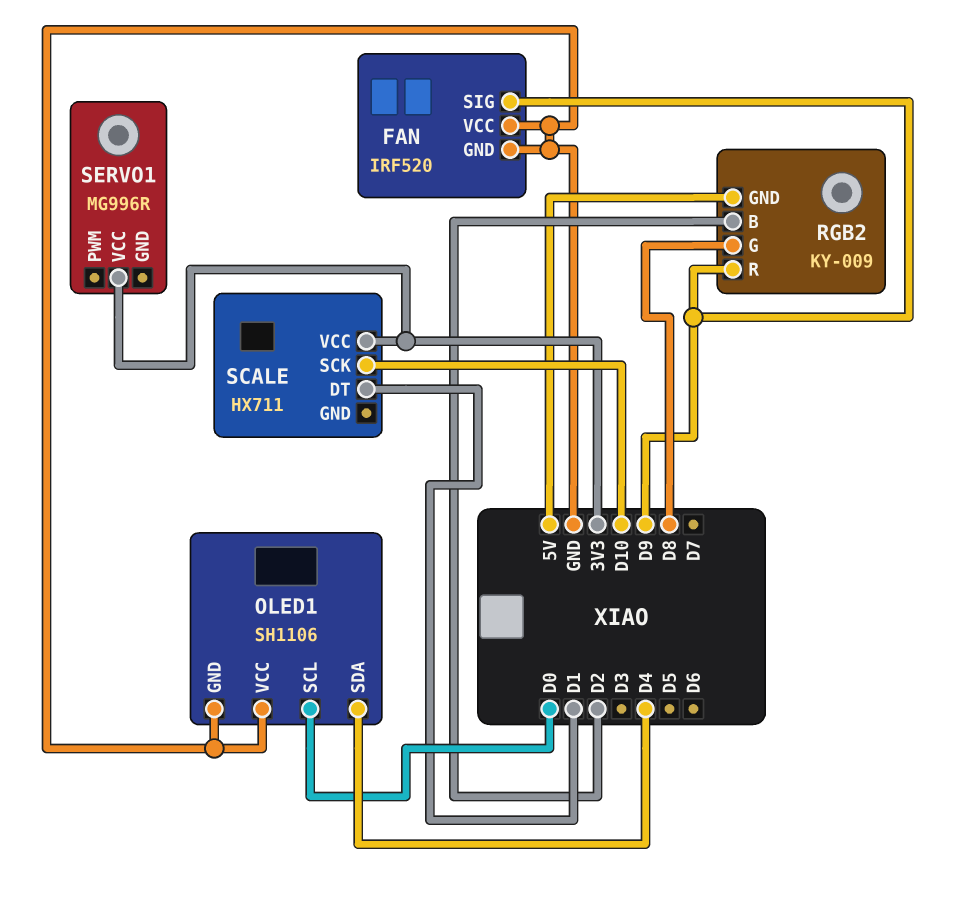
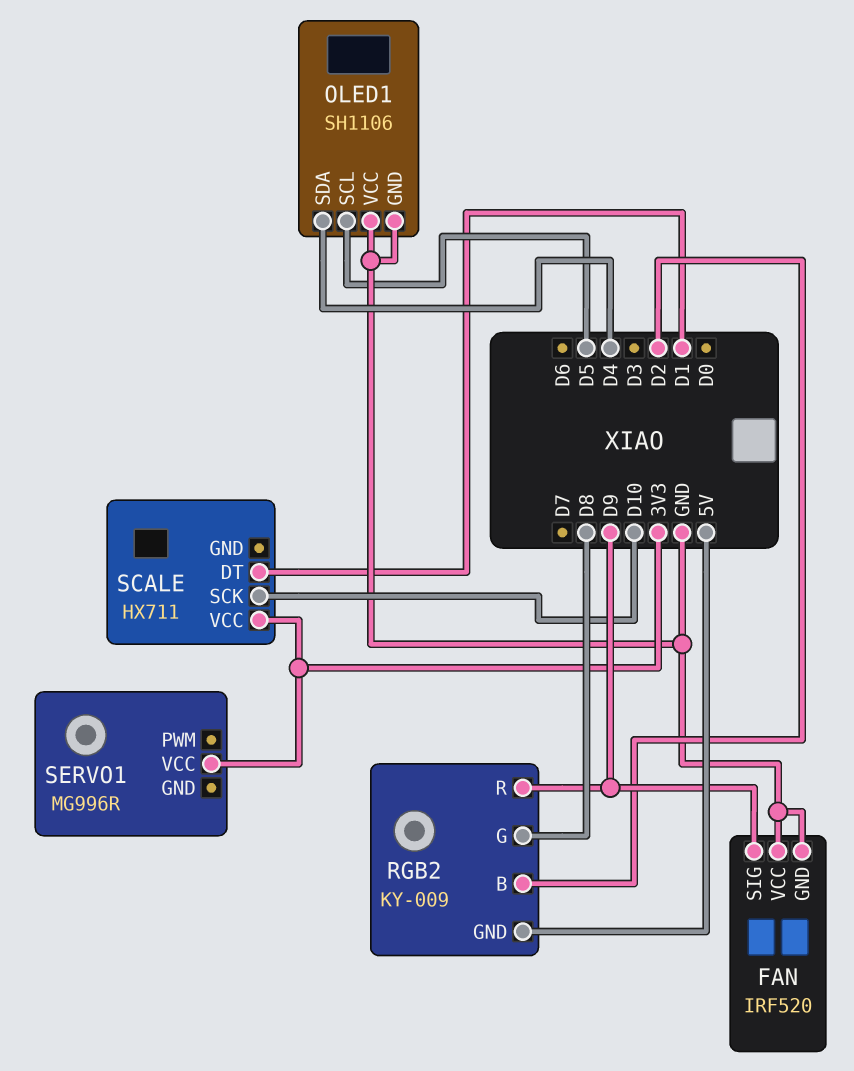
OLED1 pin SCL: D0 -> D5

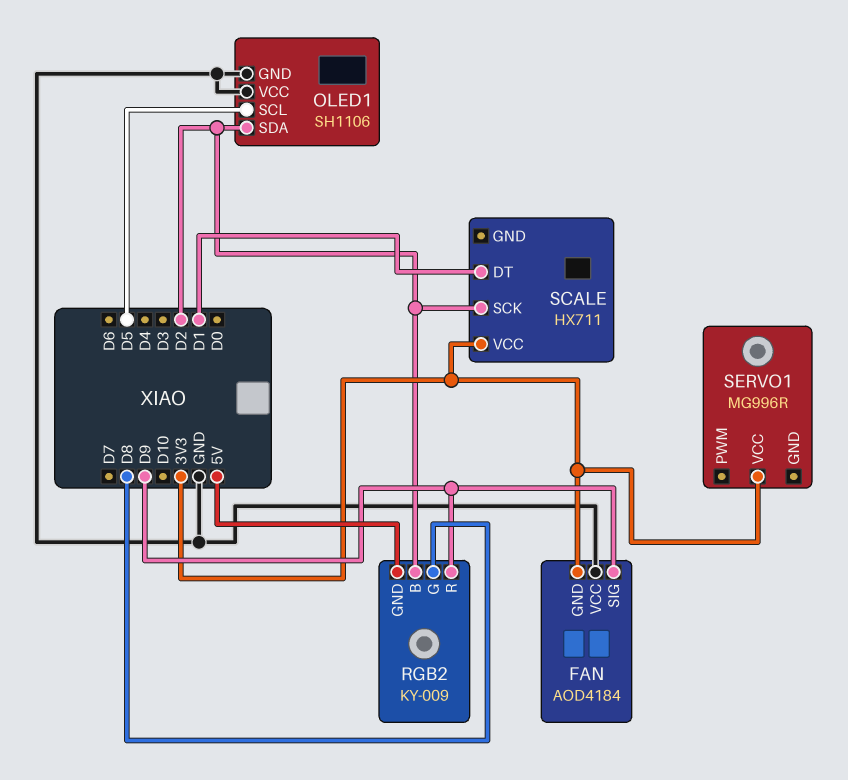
FAN: IRF520 -> AOD4184
FAN pin GND: GND -> 3V3
OLED1 pin SDA: D4 -> D2
SCALE pin SCK: D10 -> D2

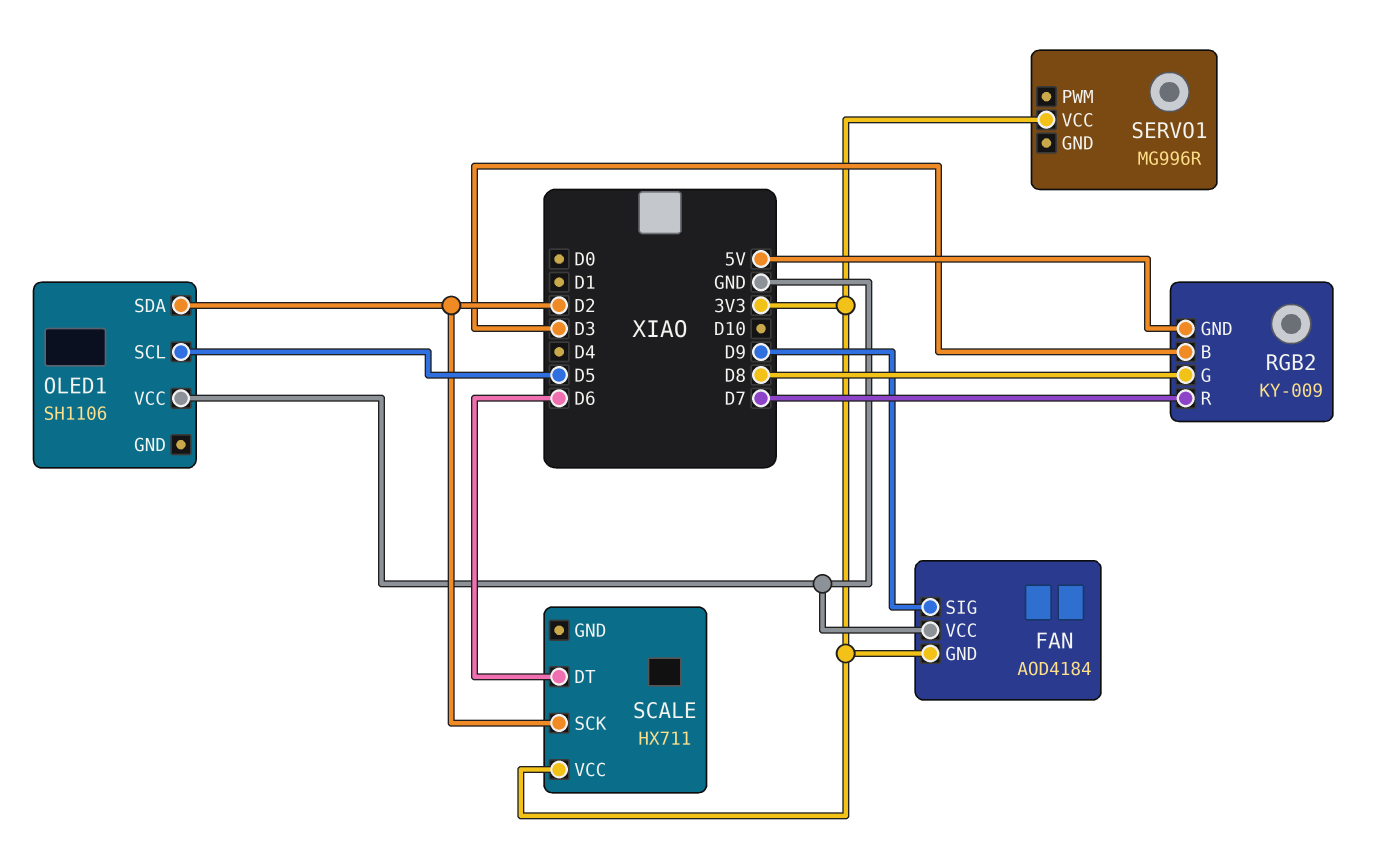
OLED1 pin GND: GND -> none
RGB2 pin B: D2 -> D3
RGB2 pin R: D9 -> D7
SCALE pin DT: D1 -> D6

